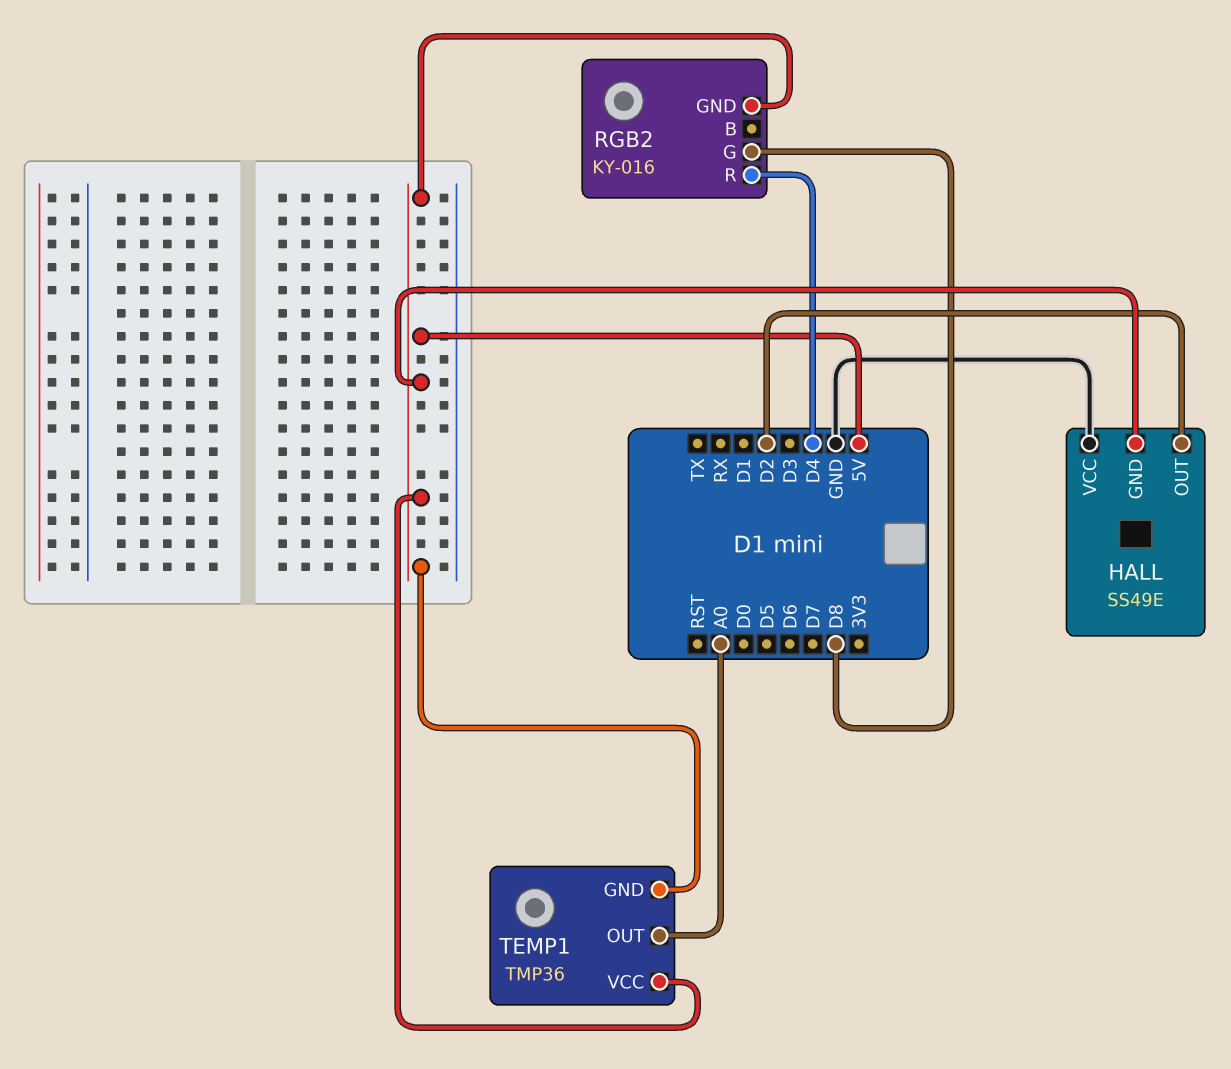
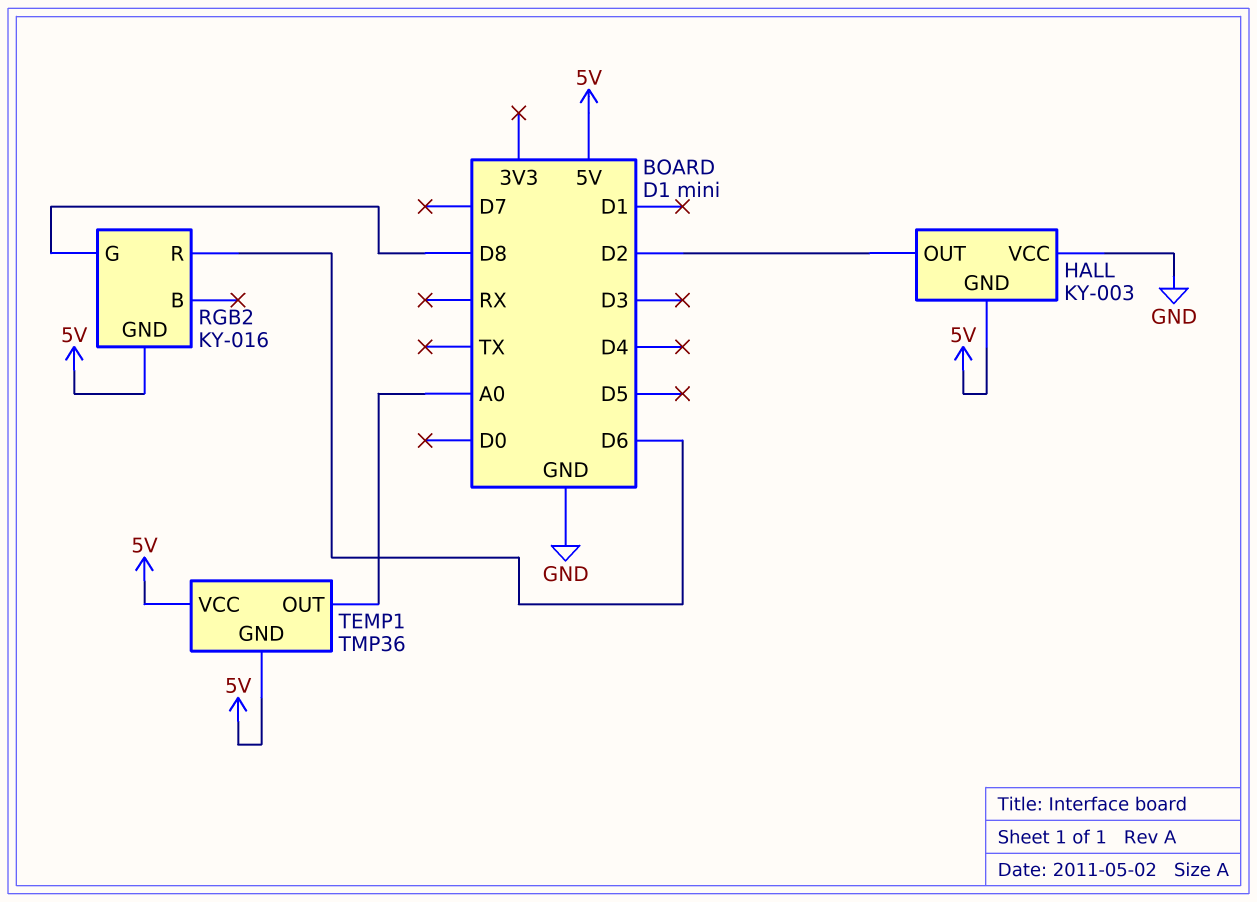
HALL: SS49E -> KY-003
RGB2 pin R: D4 -> D6

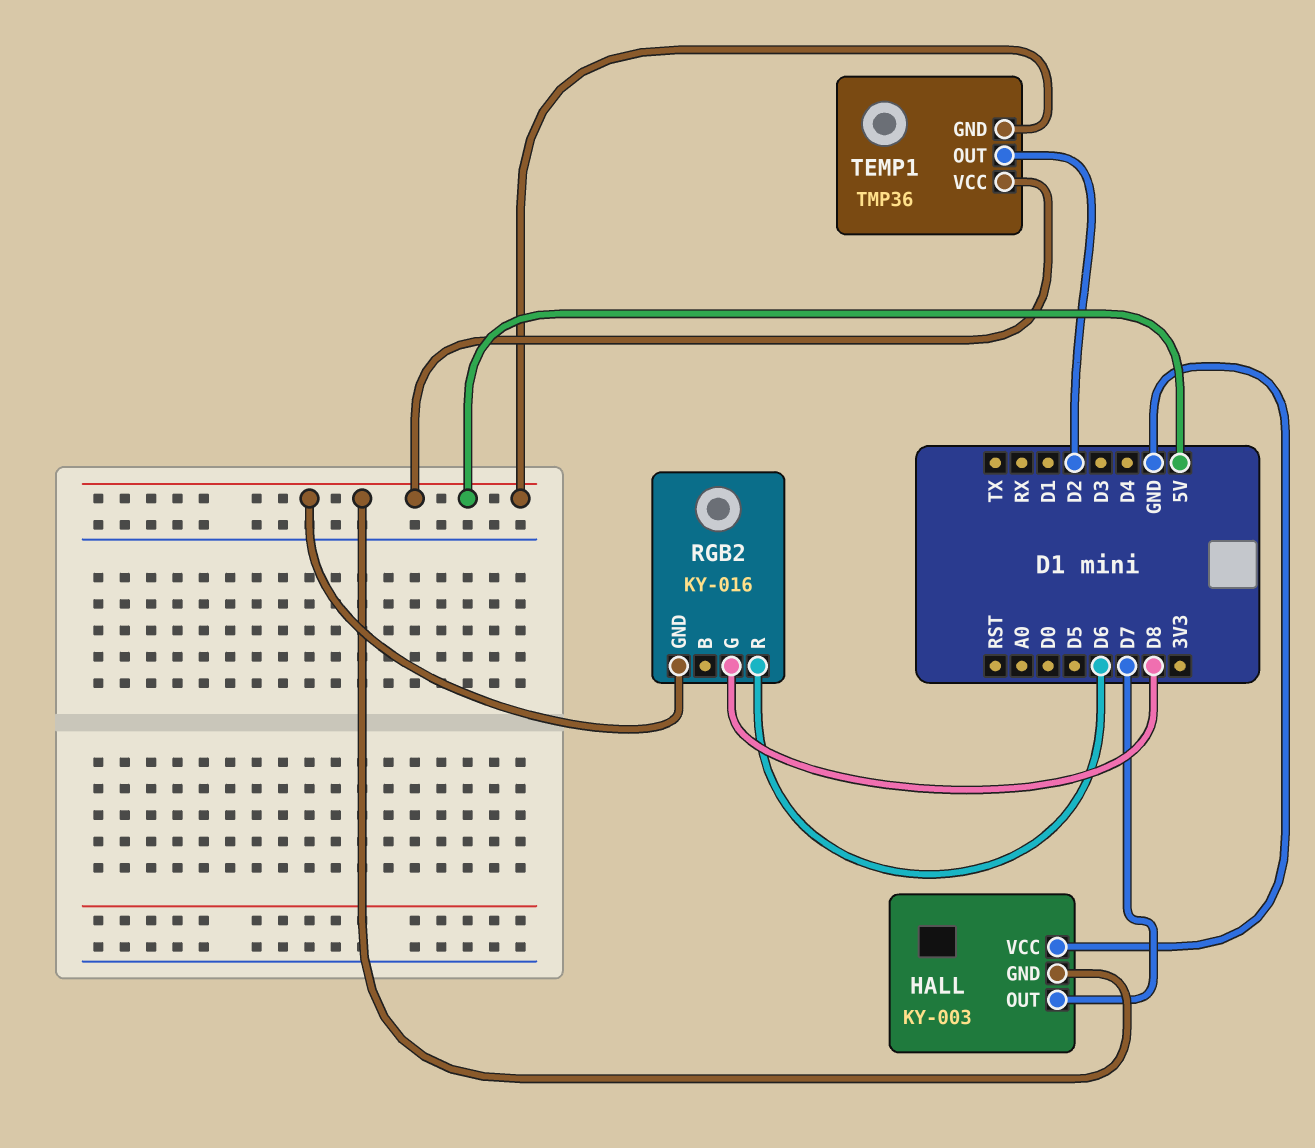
HALL pin OUT: D2 -> D7
TEMP1 pin OUT: A0 -> D2

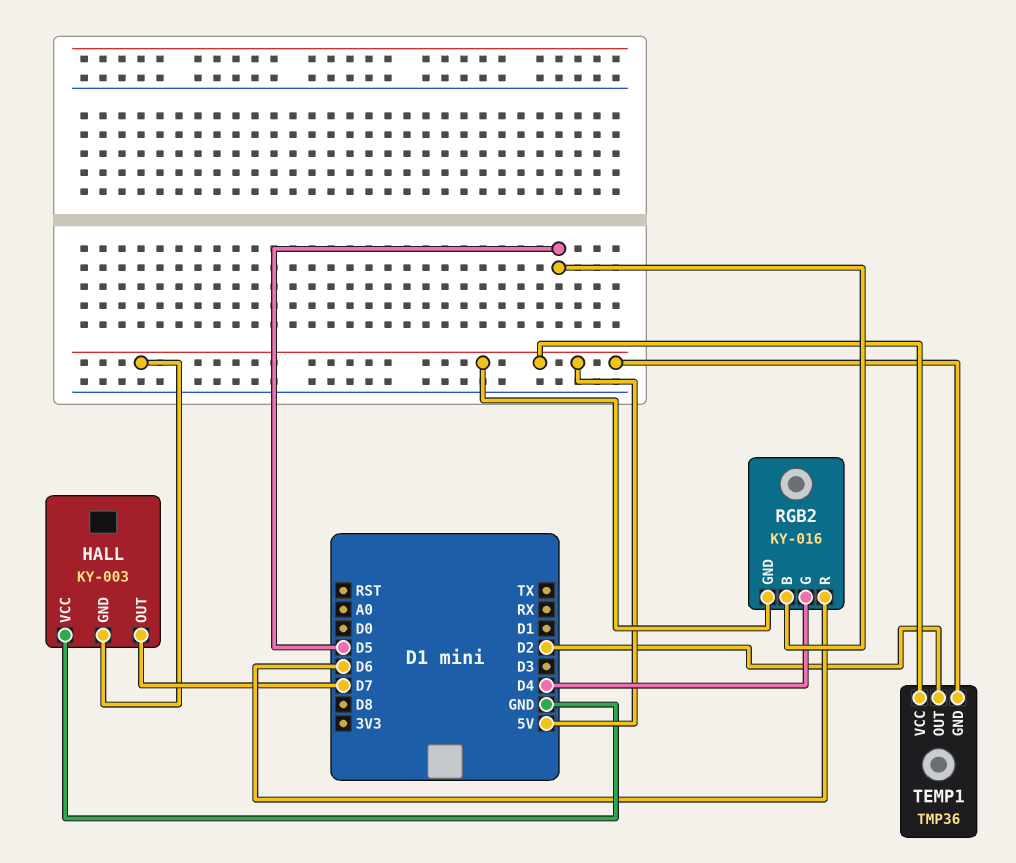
RGB2 pin B: none -> D5
RGB2 pin G: D8 -> D4

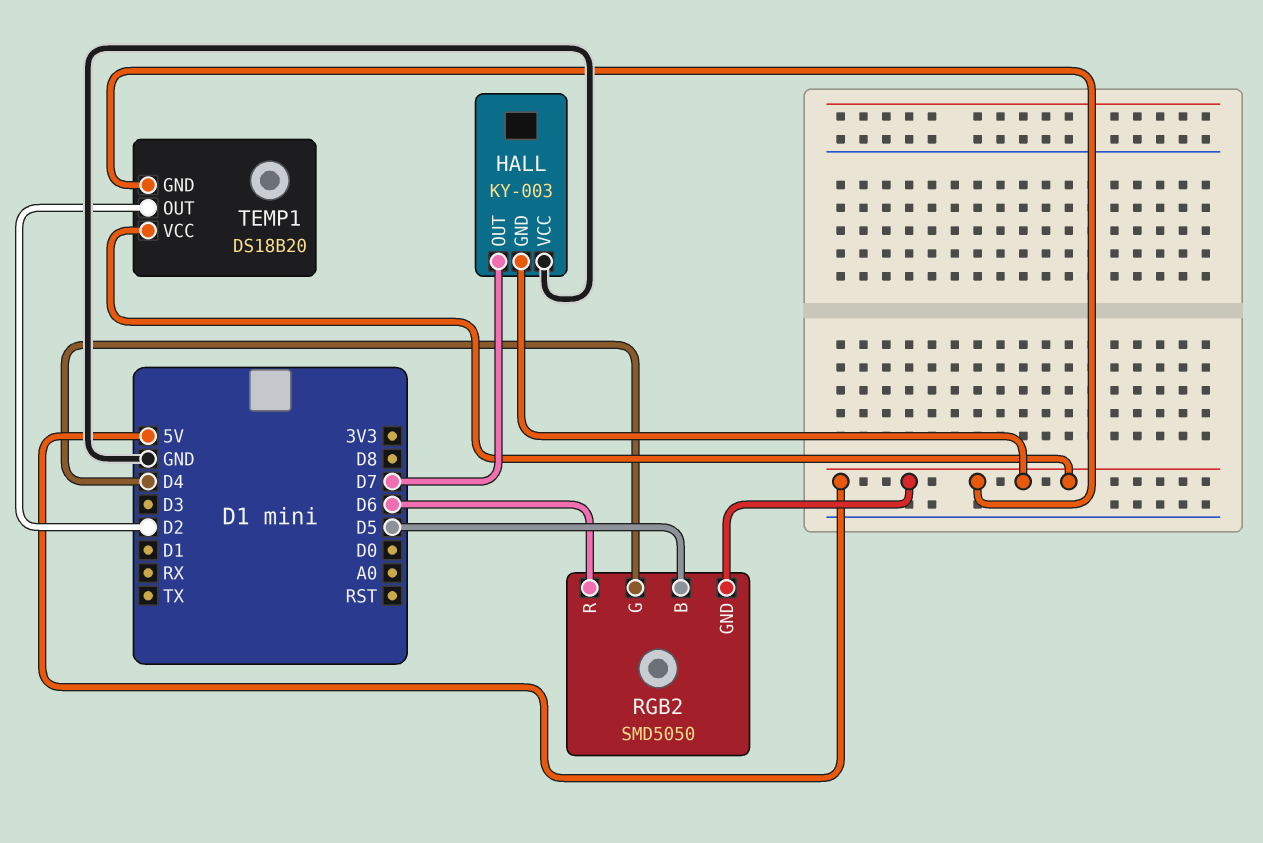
RGB2: KY-016 -> SMD5050
TEMP1: TMP36 -> DS18B20

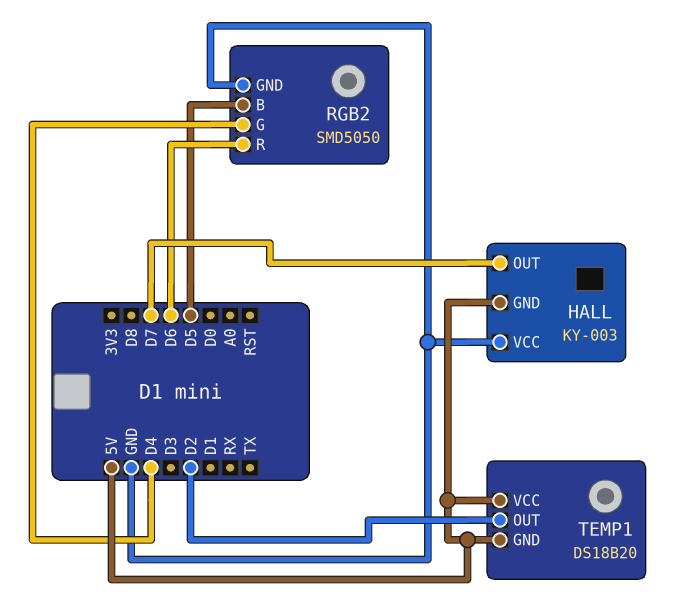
RGB2 pin GND: 5V -> GND

